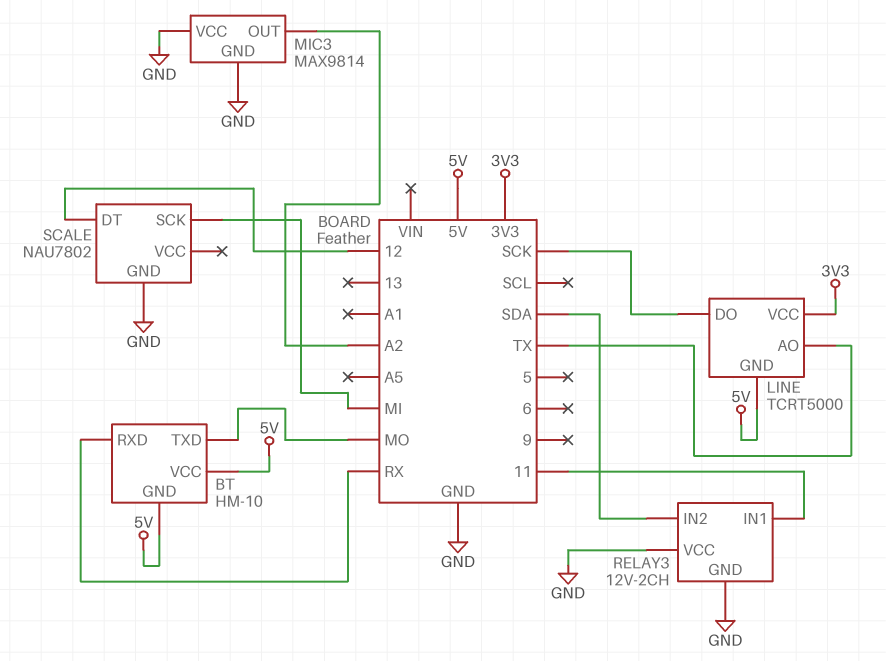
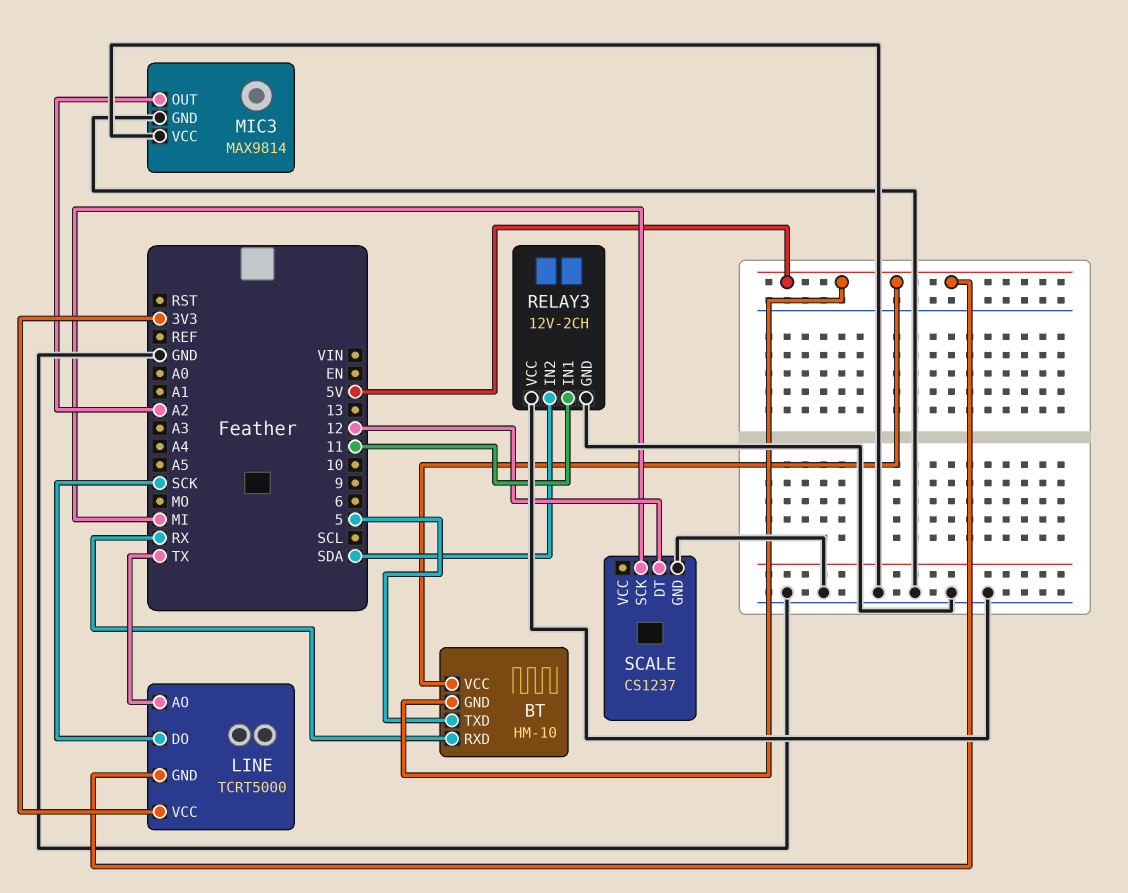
BT pin TXD: MO -> 5
SCALE: NAU7802 -> CS1237

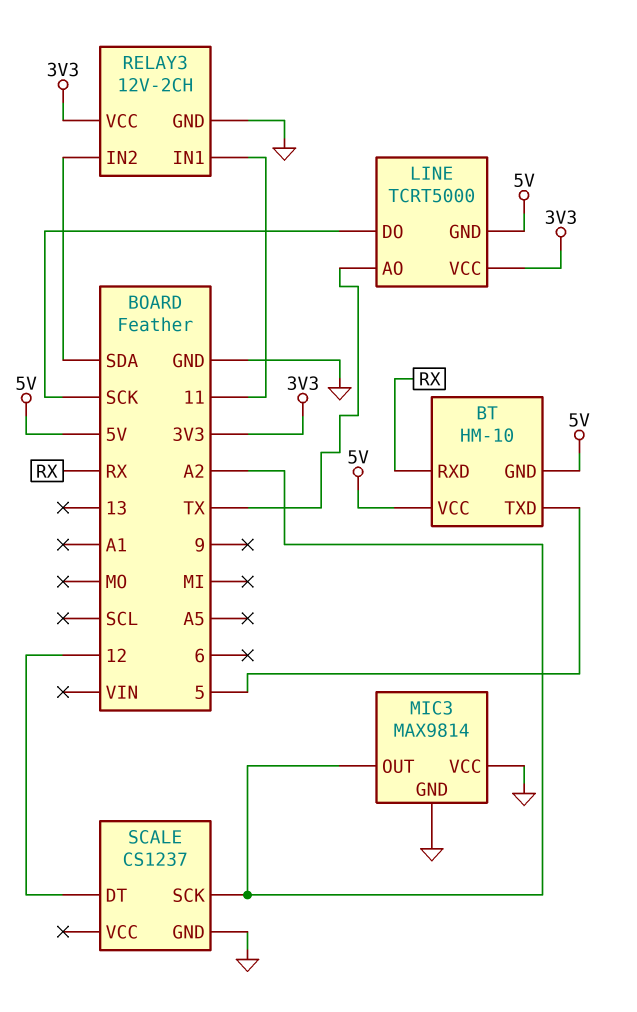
RELAY3 pin VCC: GND -> 3V3
SCALE pin SCK: MI -> A2

